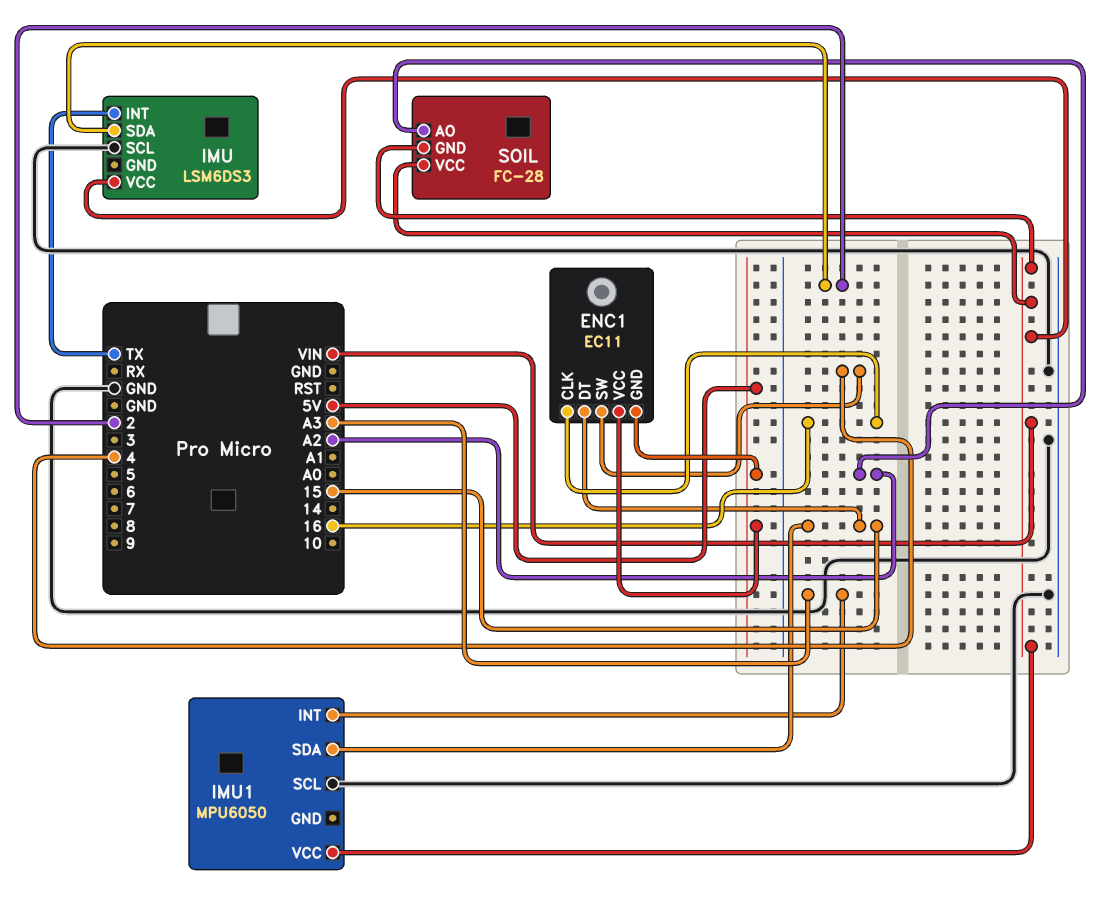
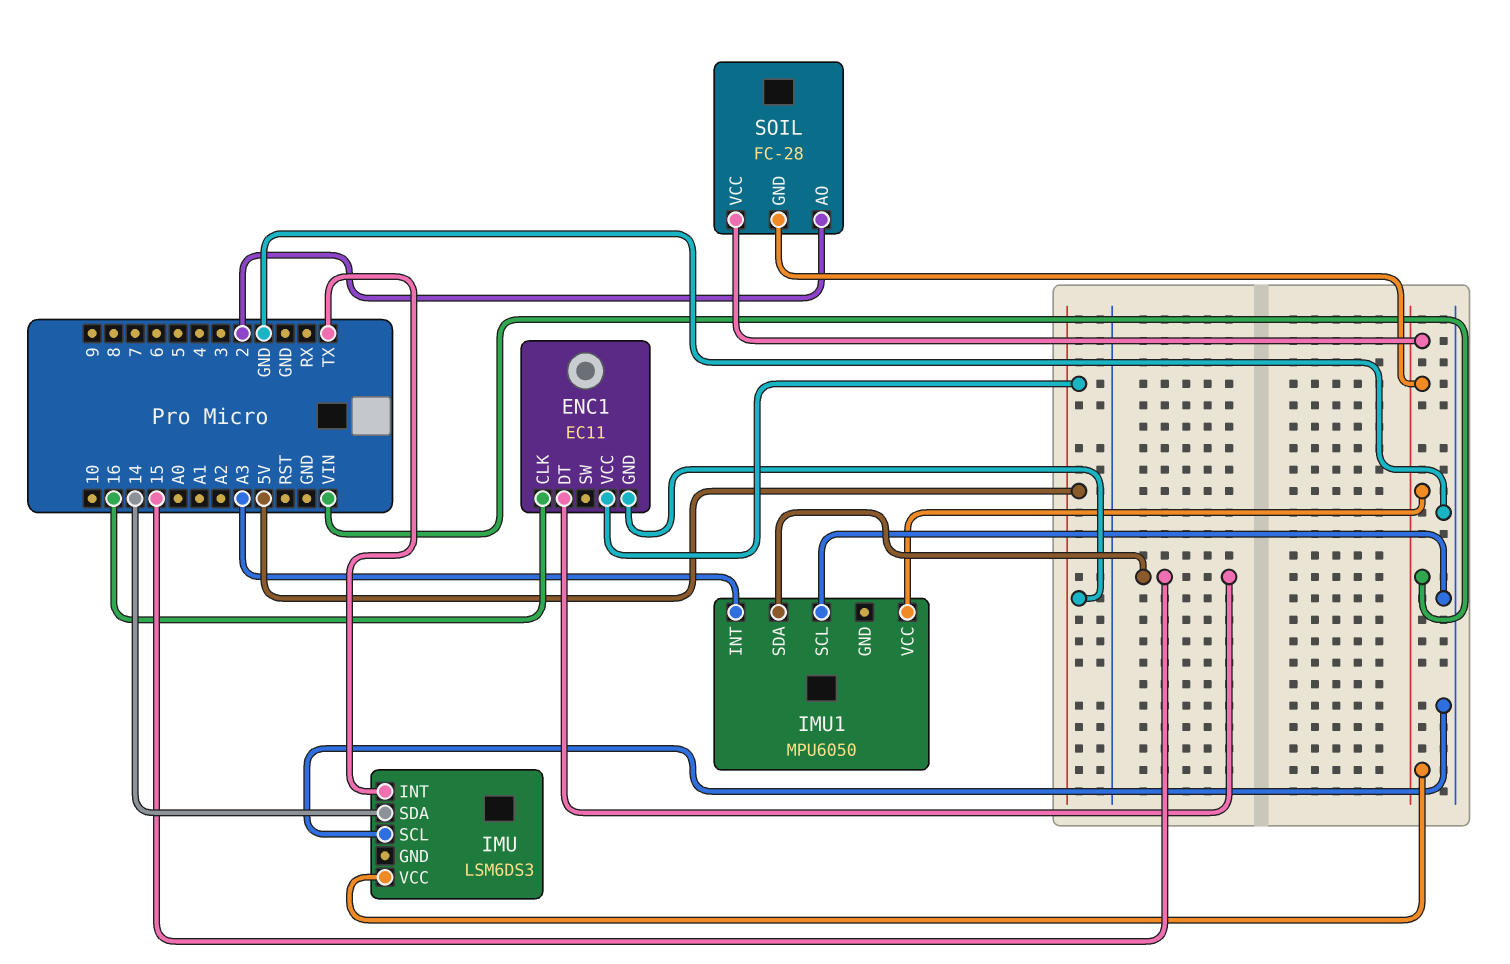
ENC1 pin SW: 4 -> none
IMU pin SDA: 2 -> 14
SOIL pin AO: A2 -> 2

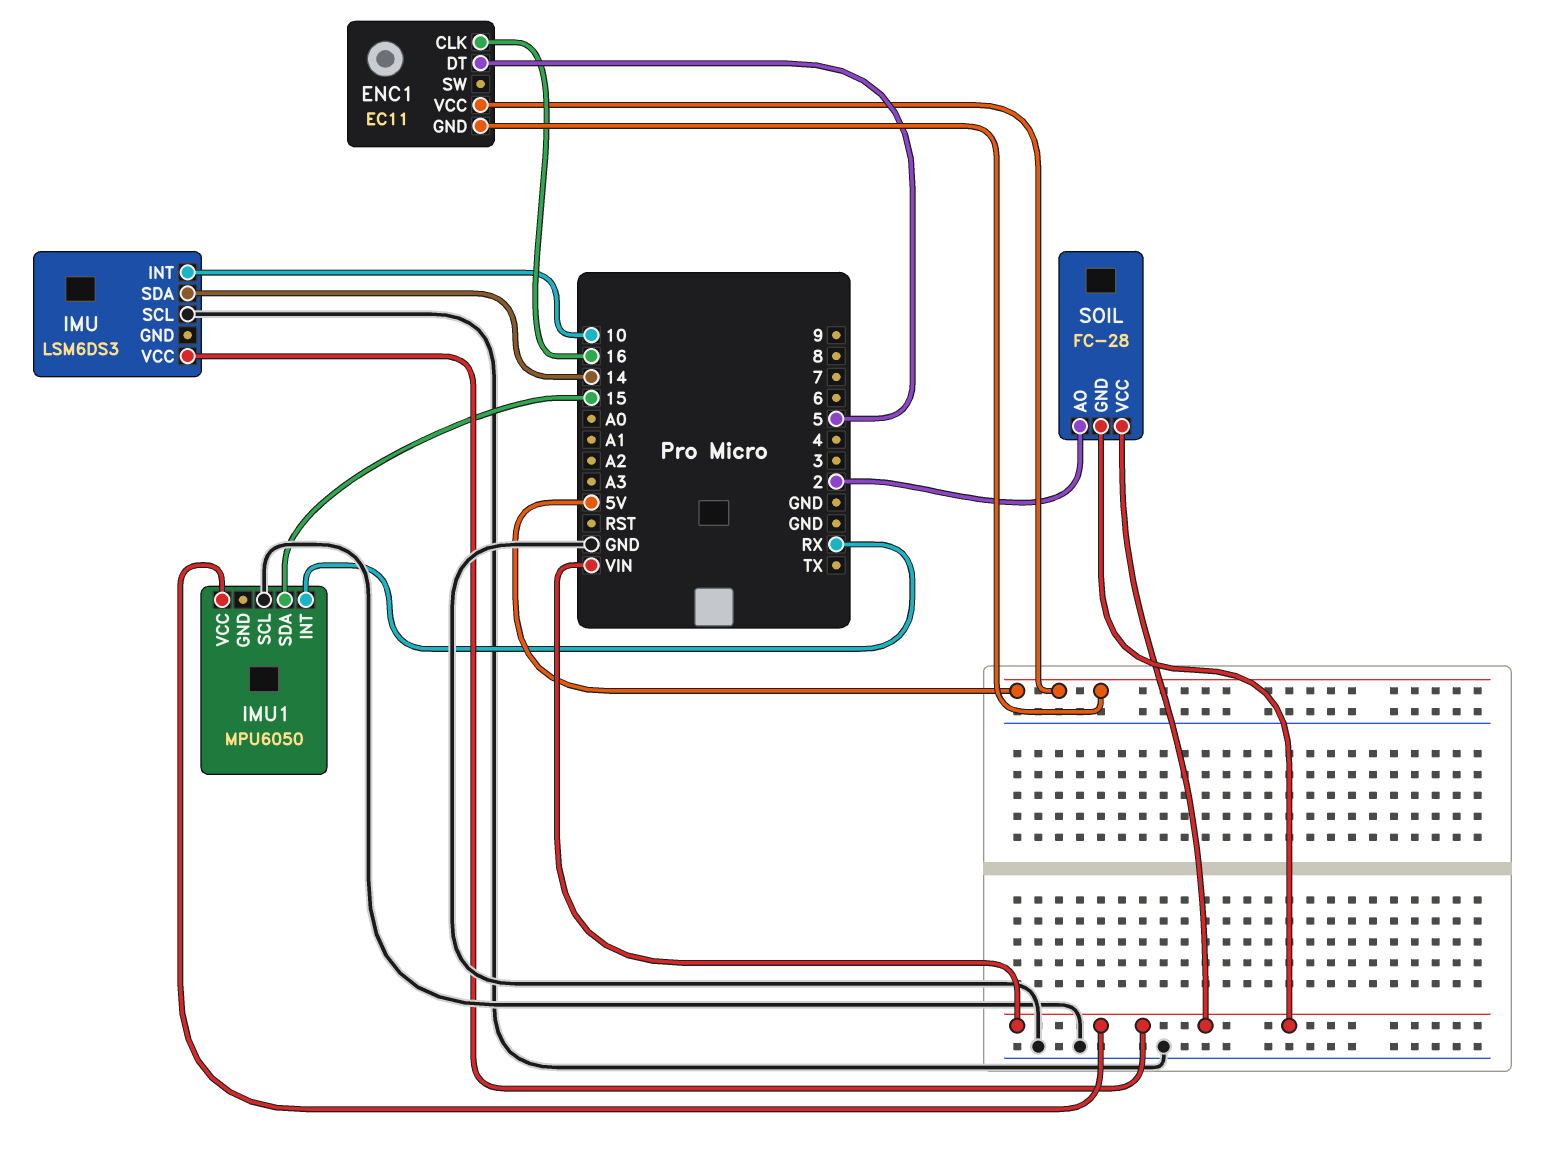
ENC1 pin DT: 15 -> 5
IMU pin INT: TX -> 10
IMU1 pin INT: A3 -> RX

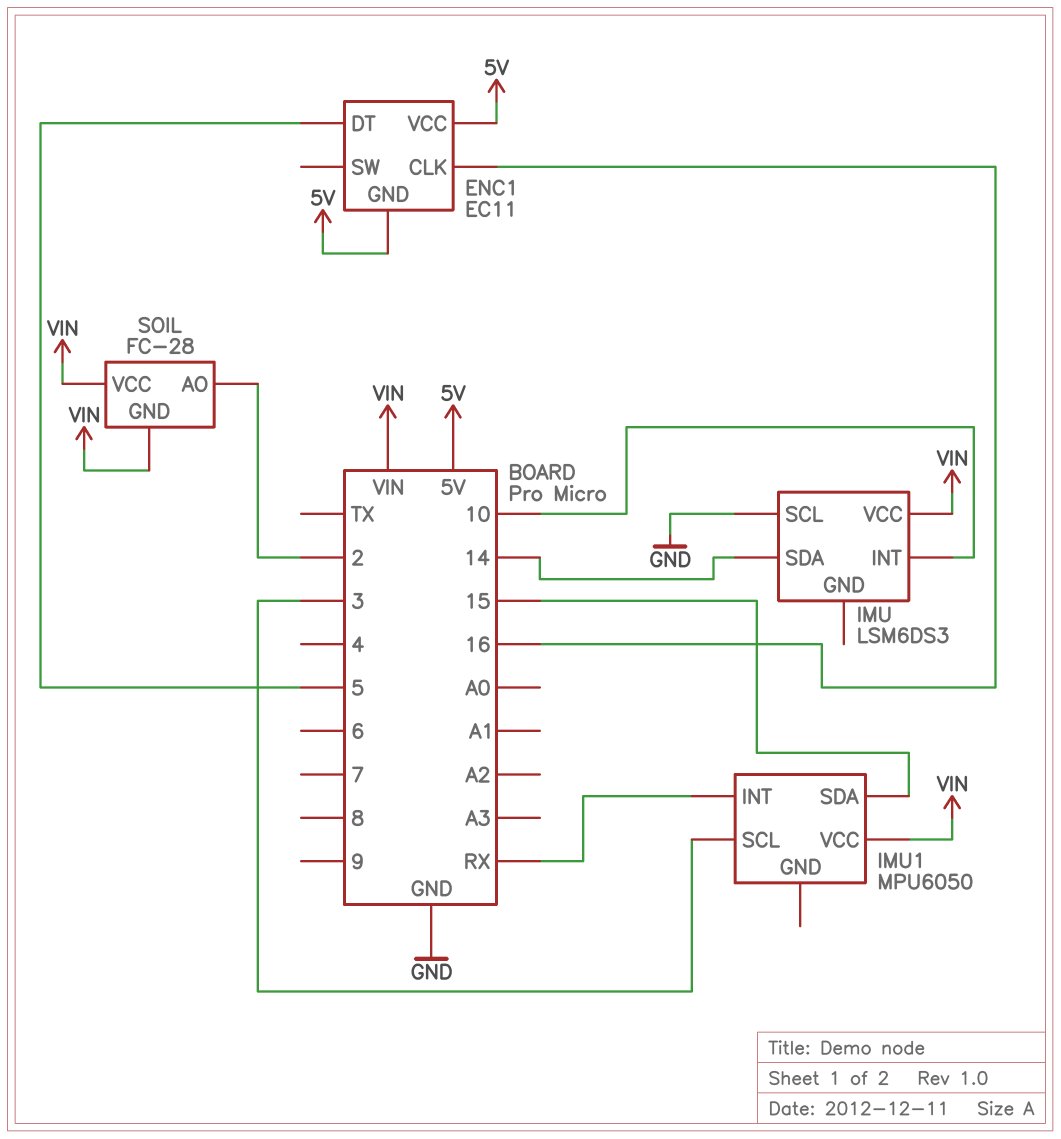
IMU1 pin SCL: GND -> 3

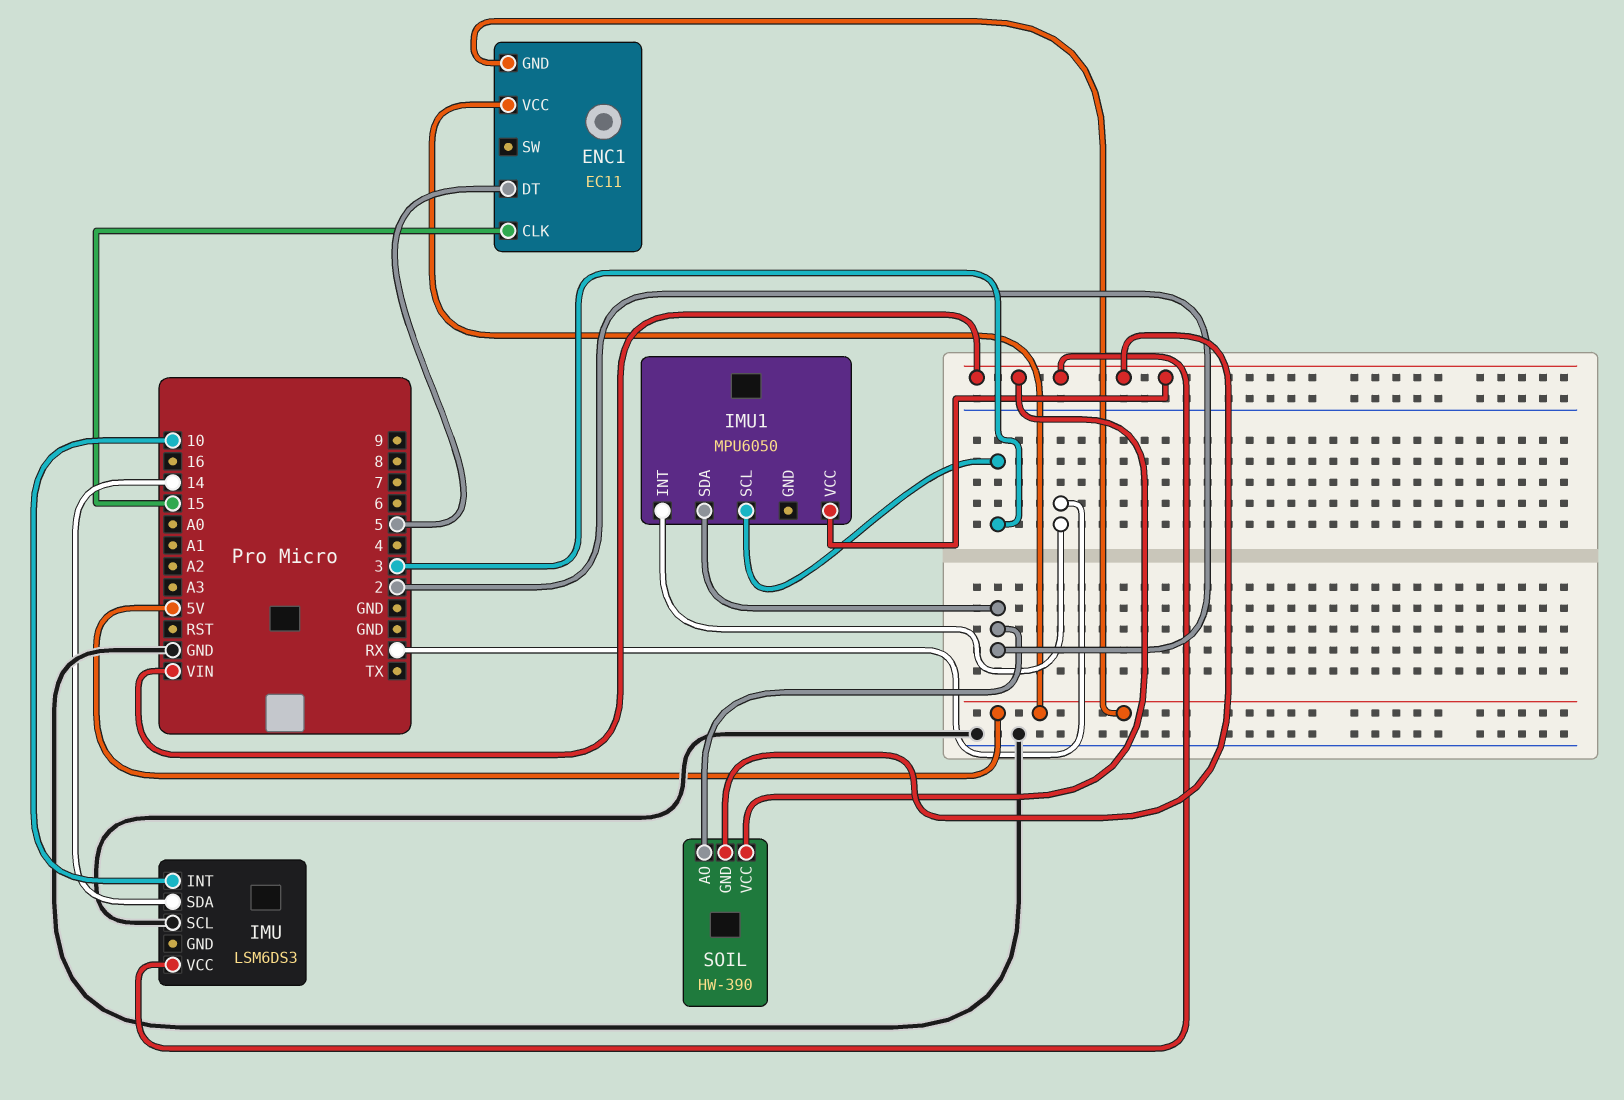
ENC1 pin CLK: 16 -> 15
IMU1 pin SDA: 15 -> 2
SOIL: FC-28 -> HW-390

